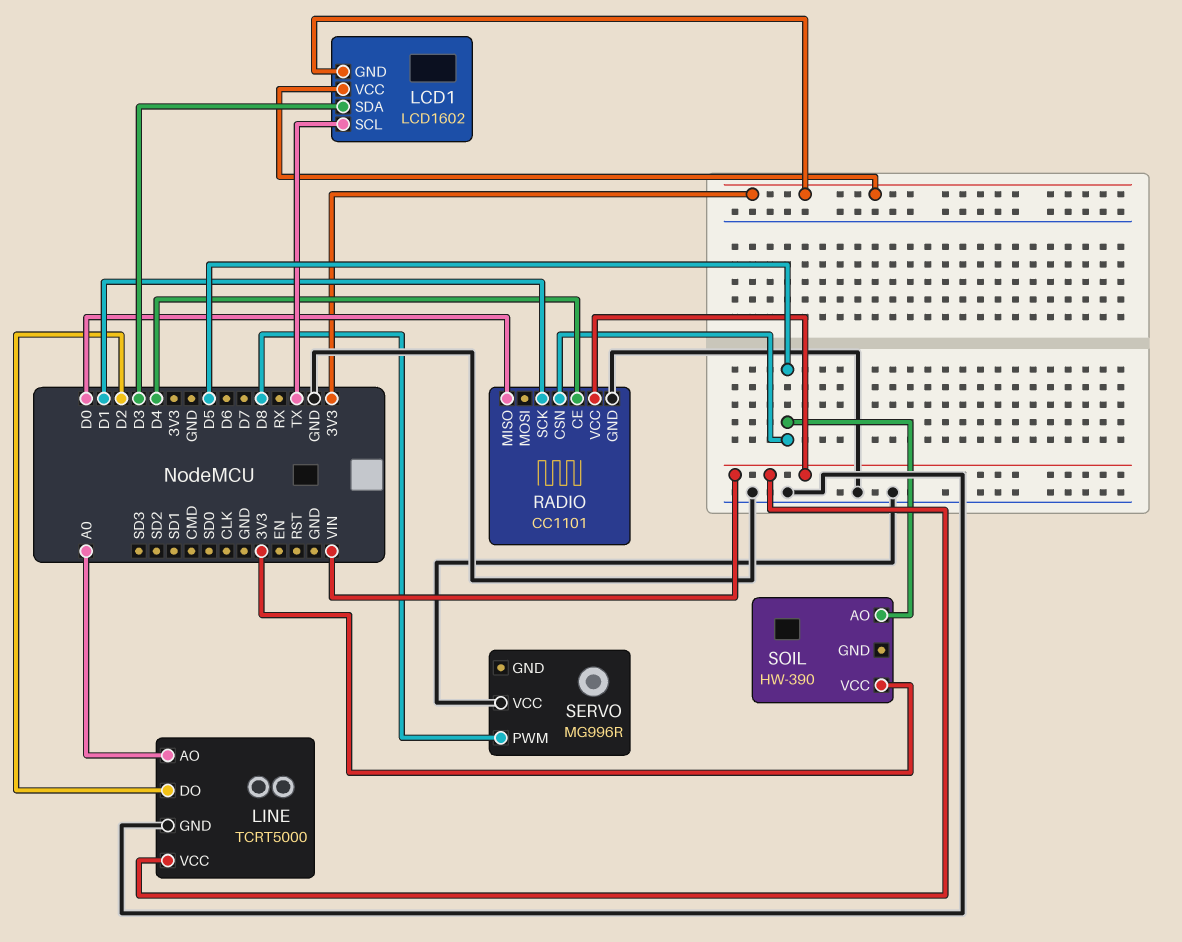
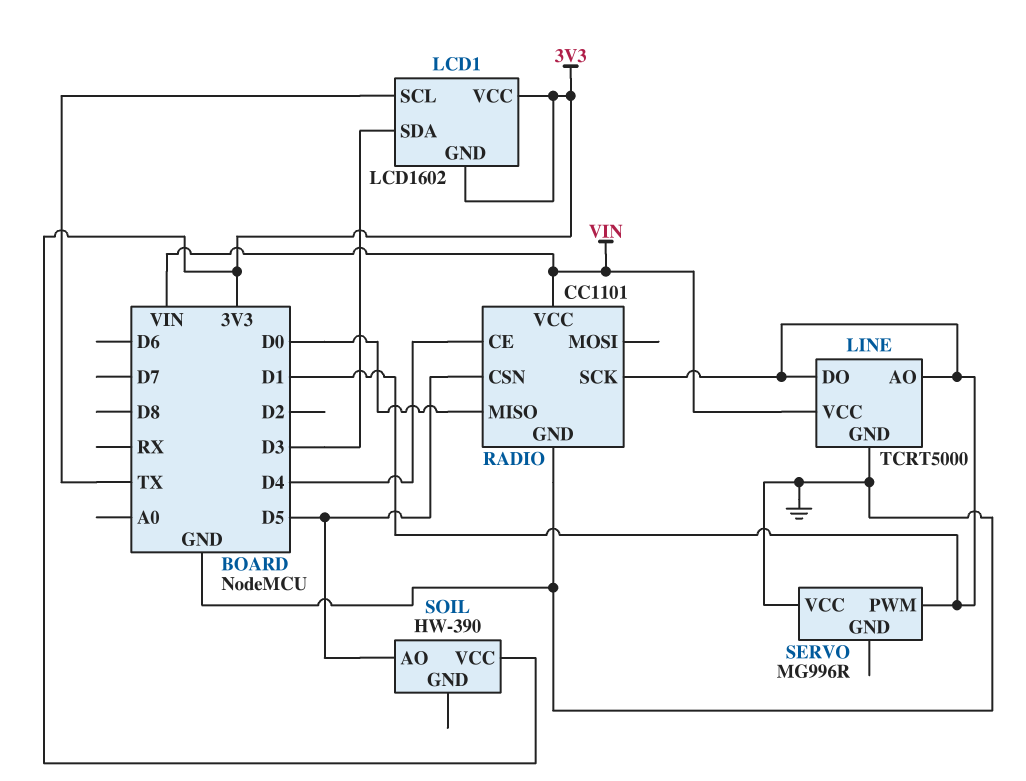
LINE pin AO: A0 -> D1
LINE pin DO: D2 -> D1
SERVO pin PWM: D8 -> D1

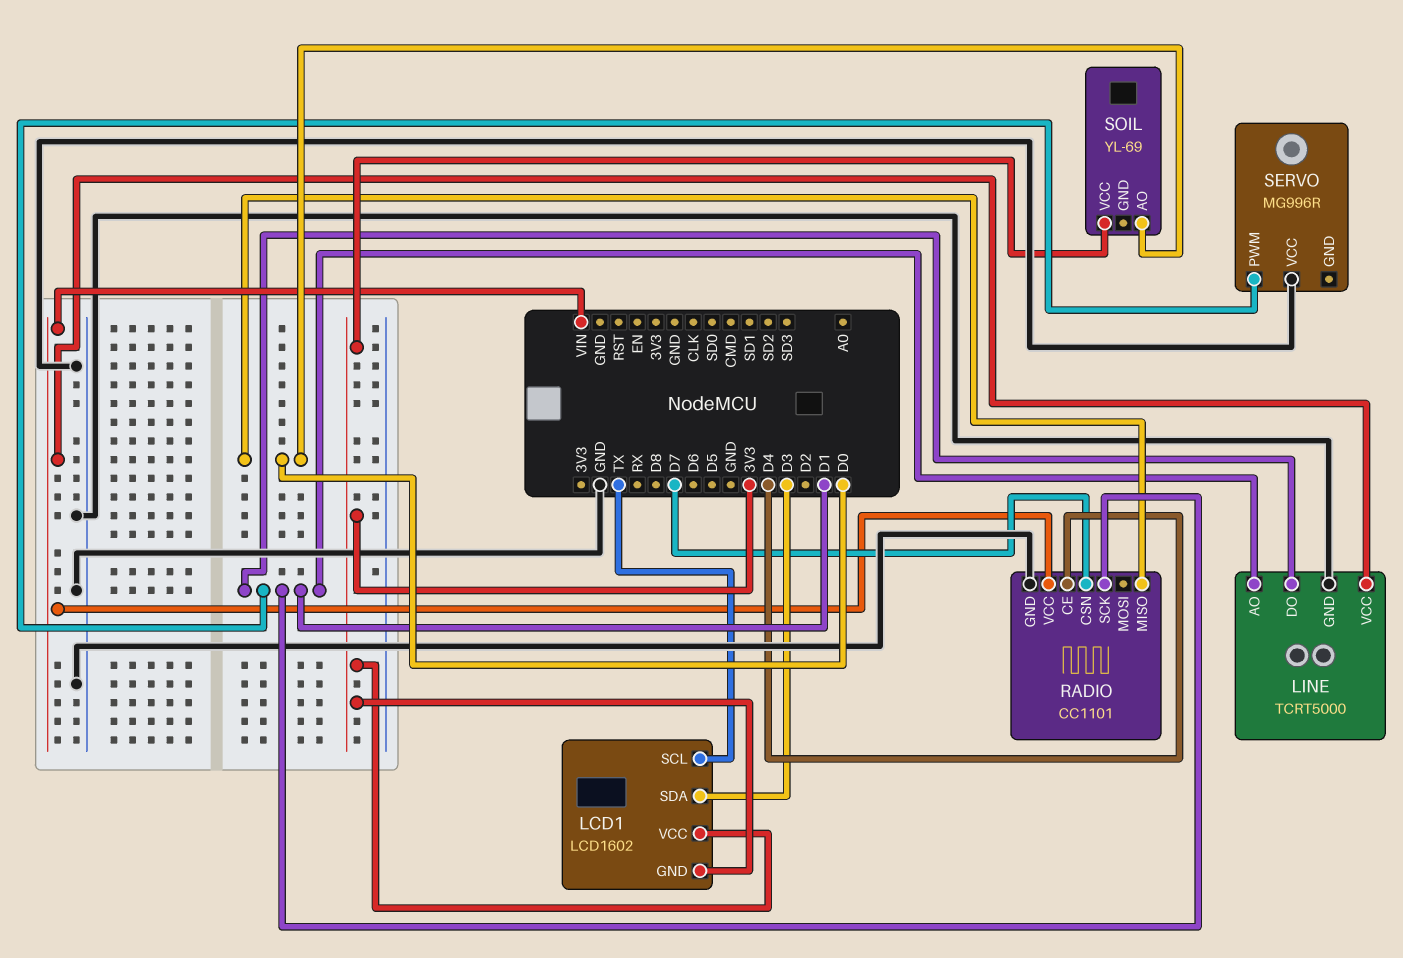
RADIO pin CSN: D5 -> D7
SOIL: HW-390 -> YL-69
SOIL pin AO: D5 -> D0

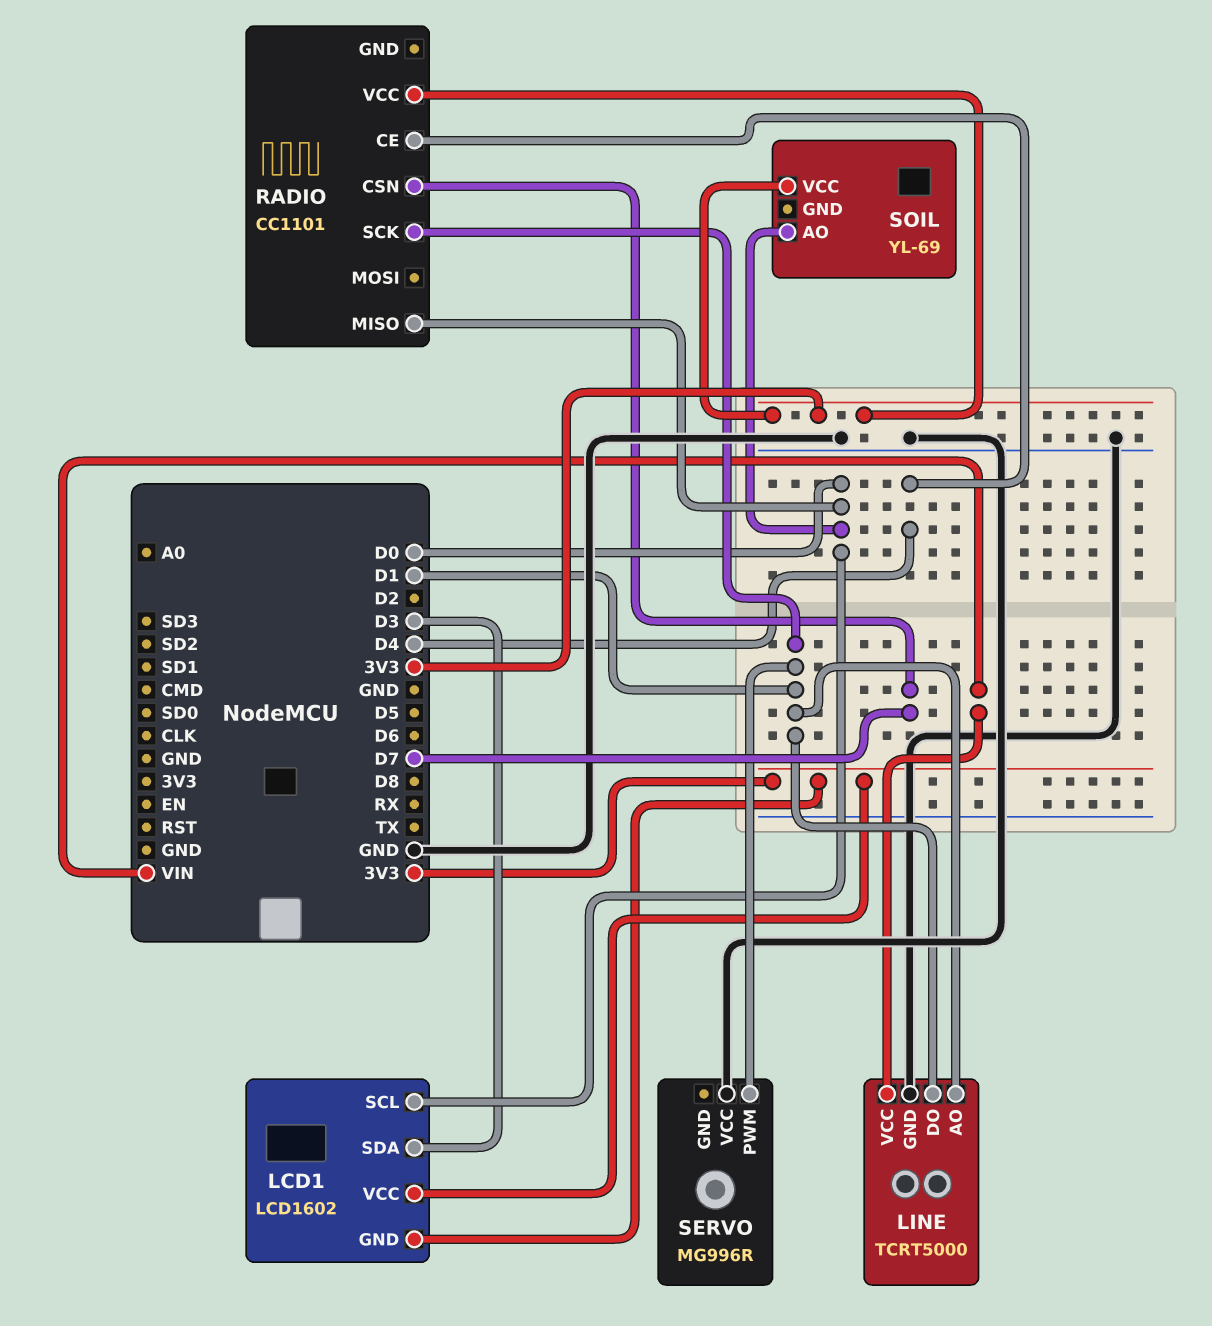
LCD1 pin SCL: TX -> D0
RADIO pin GND: GND -> none
RADIO pin VCC: VIN -> 3V3

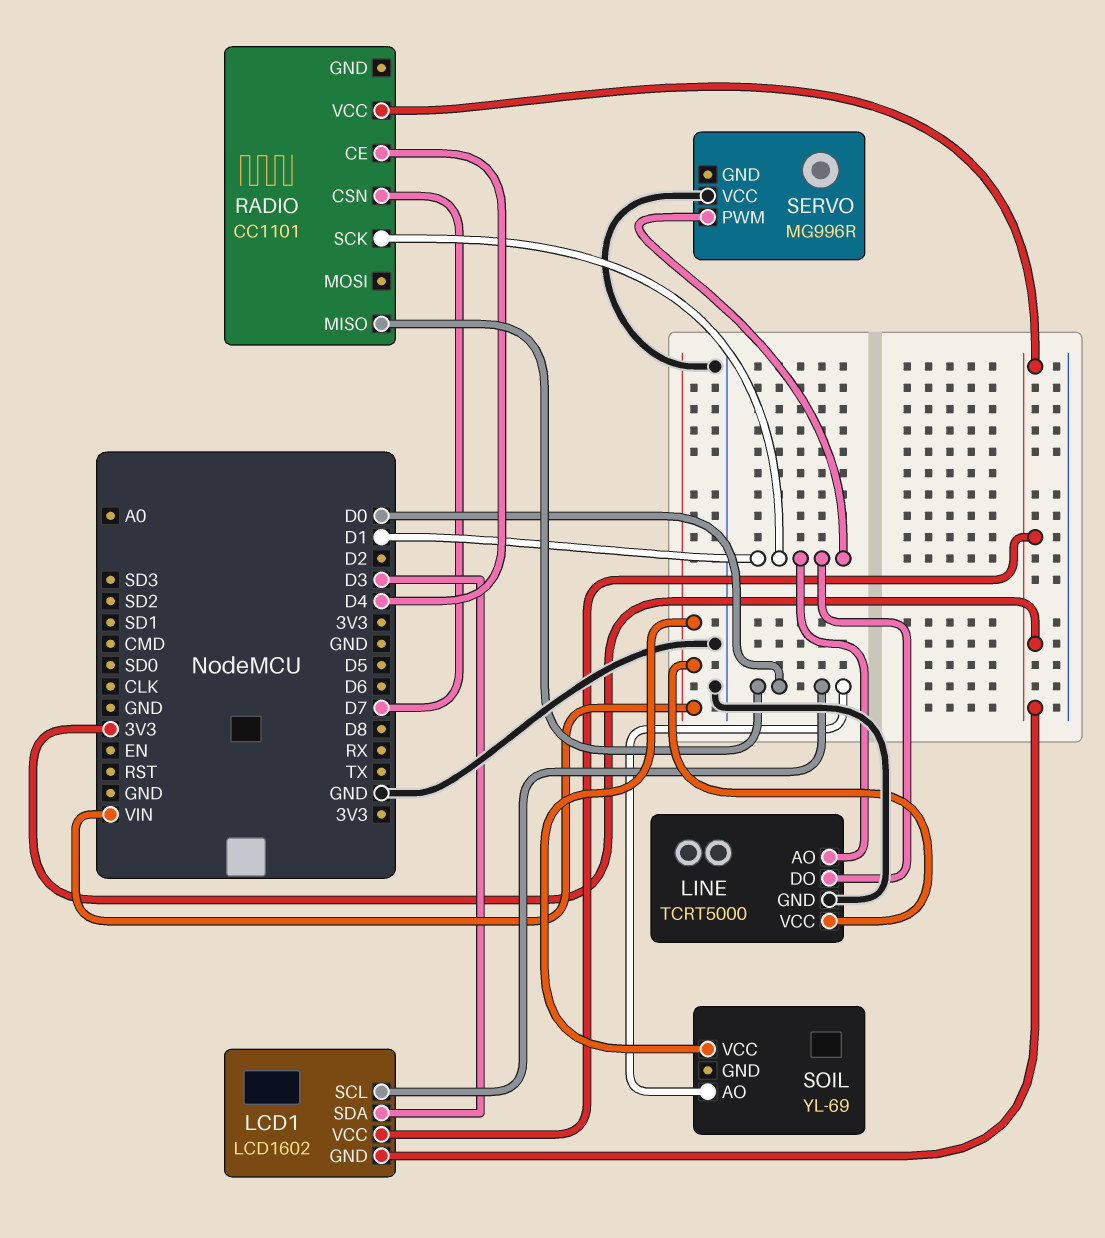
SOIL pin VCC: 3V3 -> VIN

